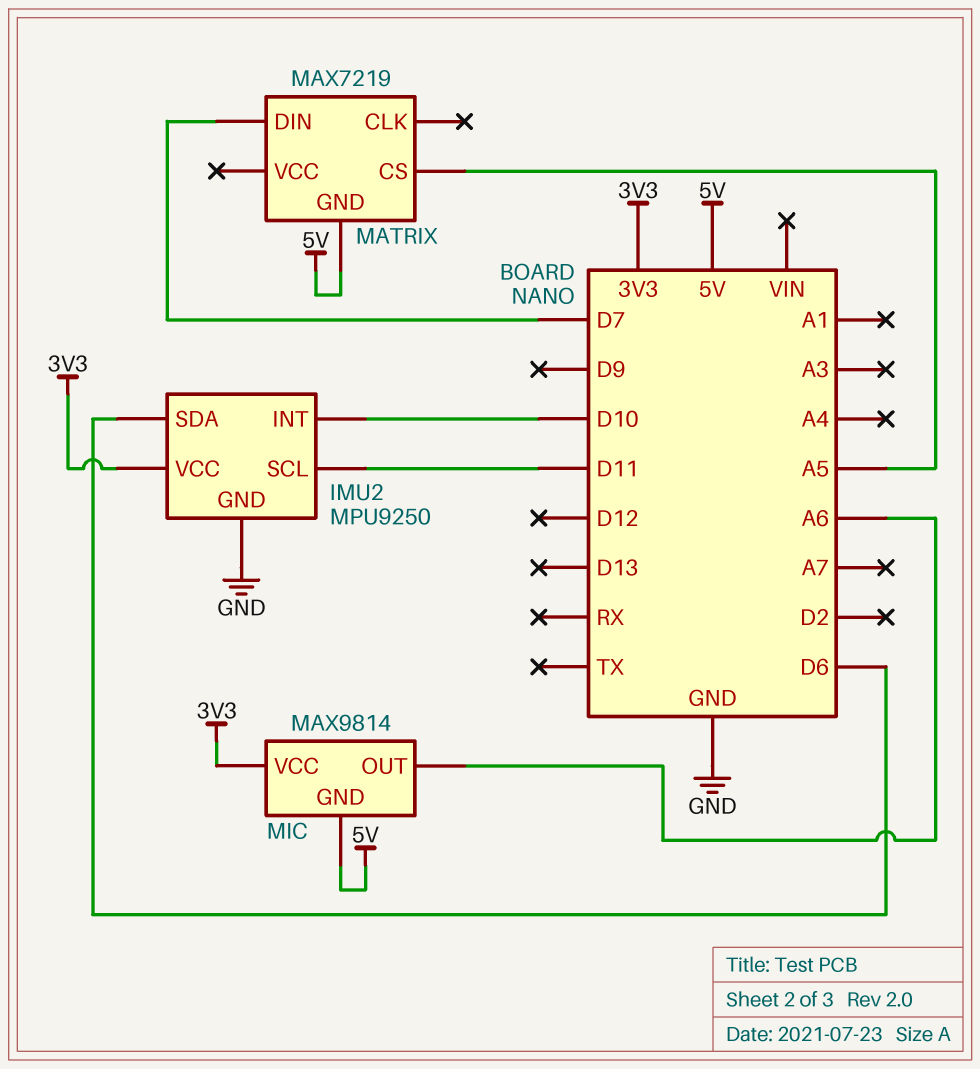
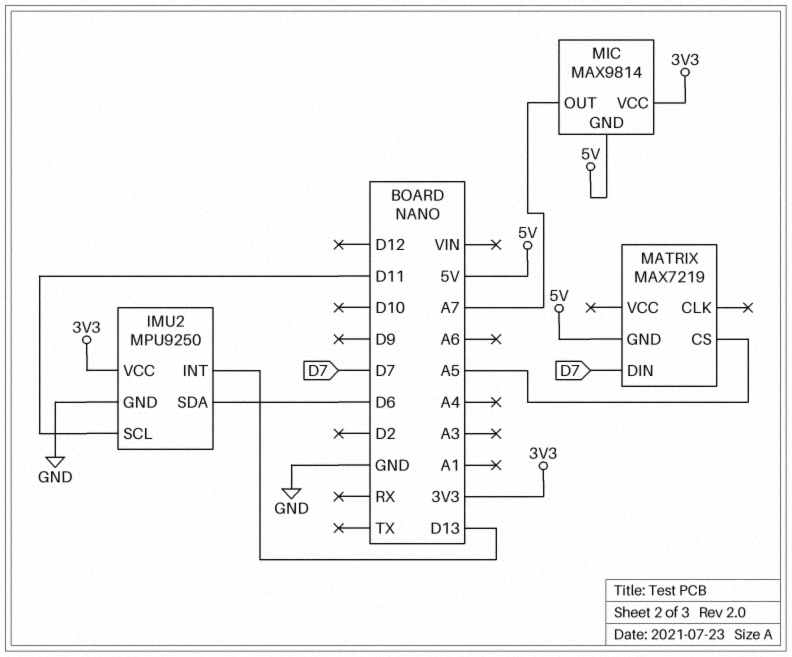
IMU2 pin INT: D10 -> D13
MIC pin OUT: A6 -> A7

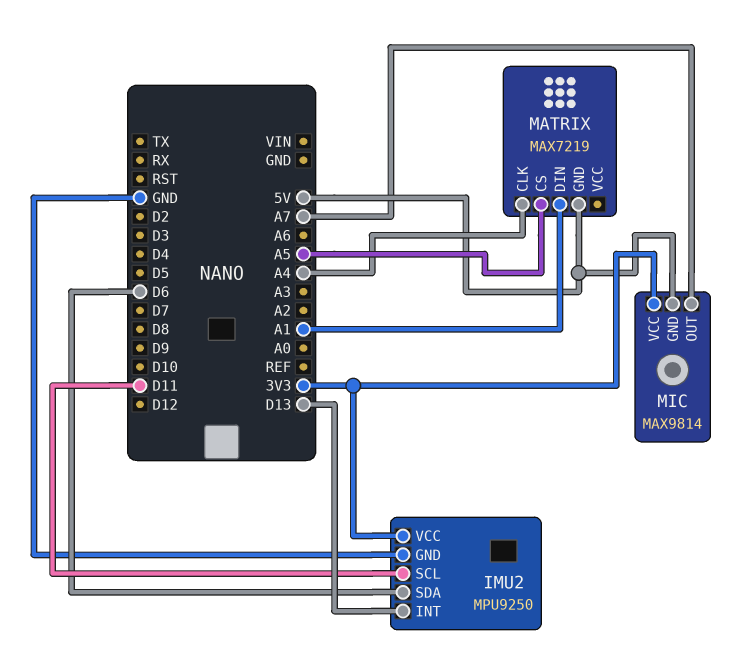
MATRIX pin CLK: none -> A4
MATRIX pin DIN: D7 -> A1

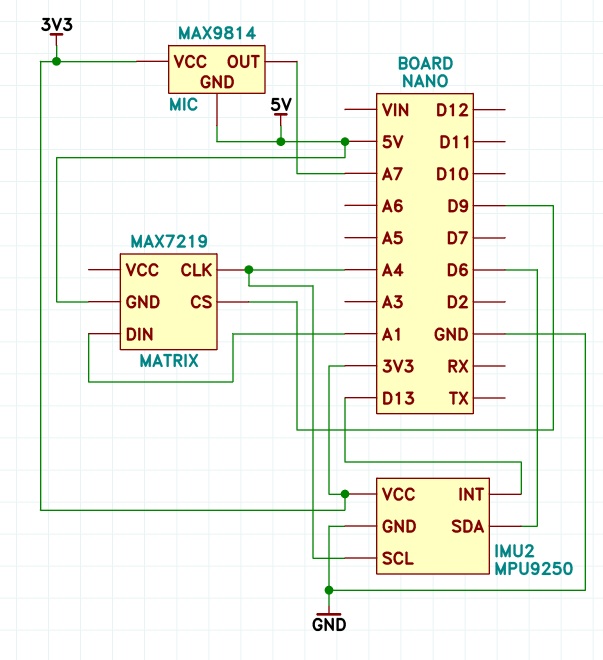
IMU2 pin SCL: D11 -> A4
MATRIX pin CS: A5 -> D9

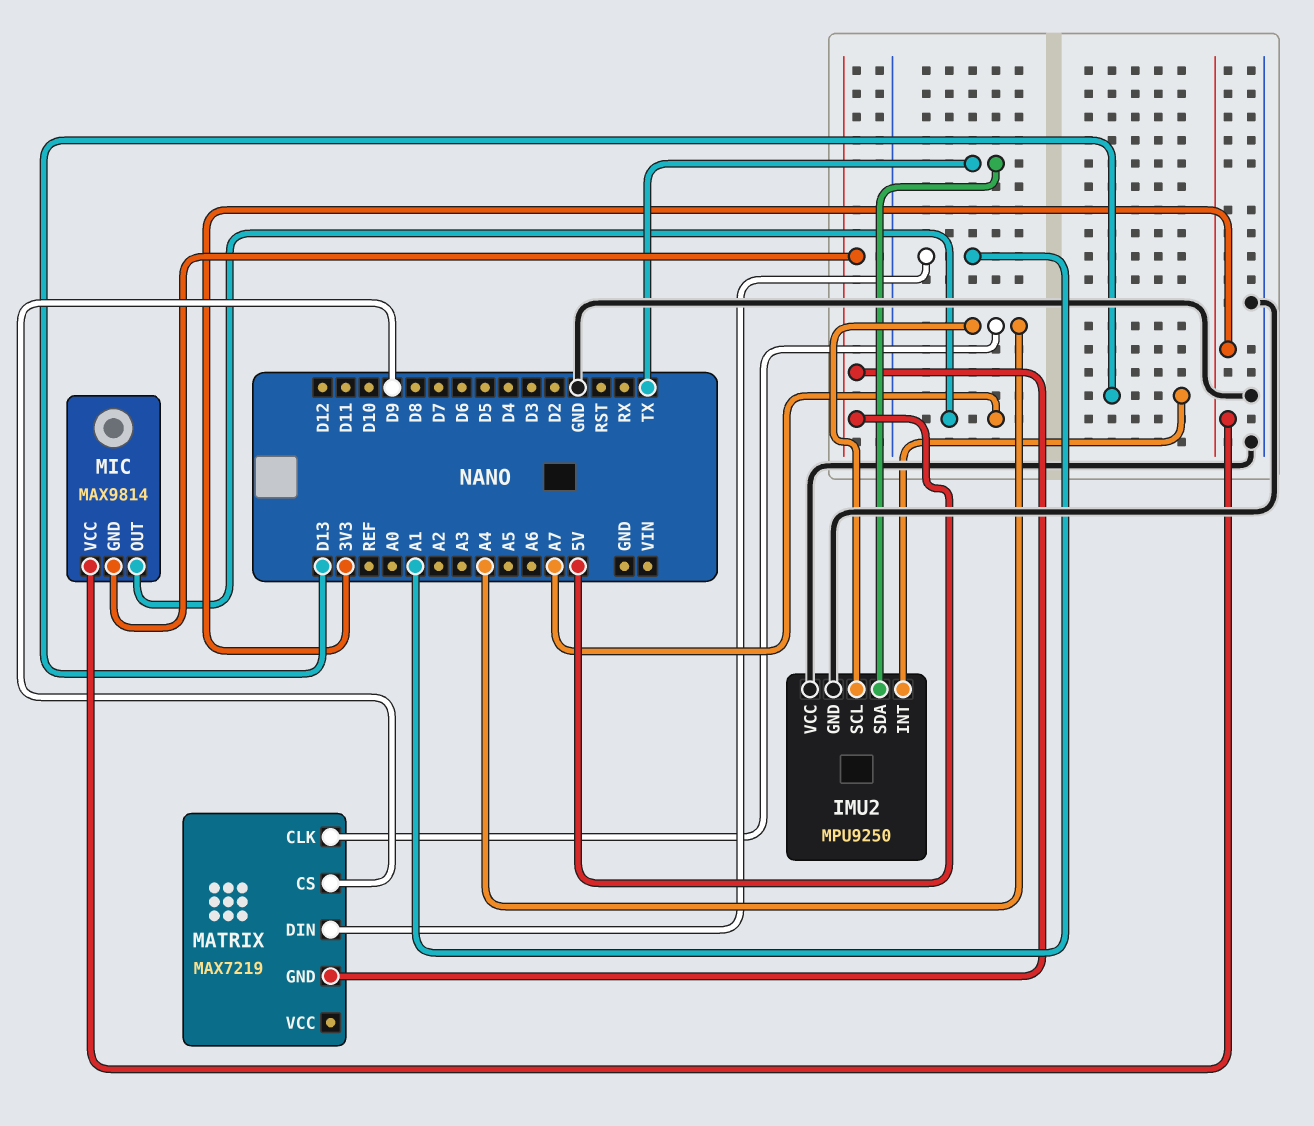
IMU2 pin SDA: D6 -> TX
IMU2 pin VCC: 3V3 -> GND

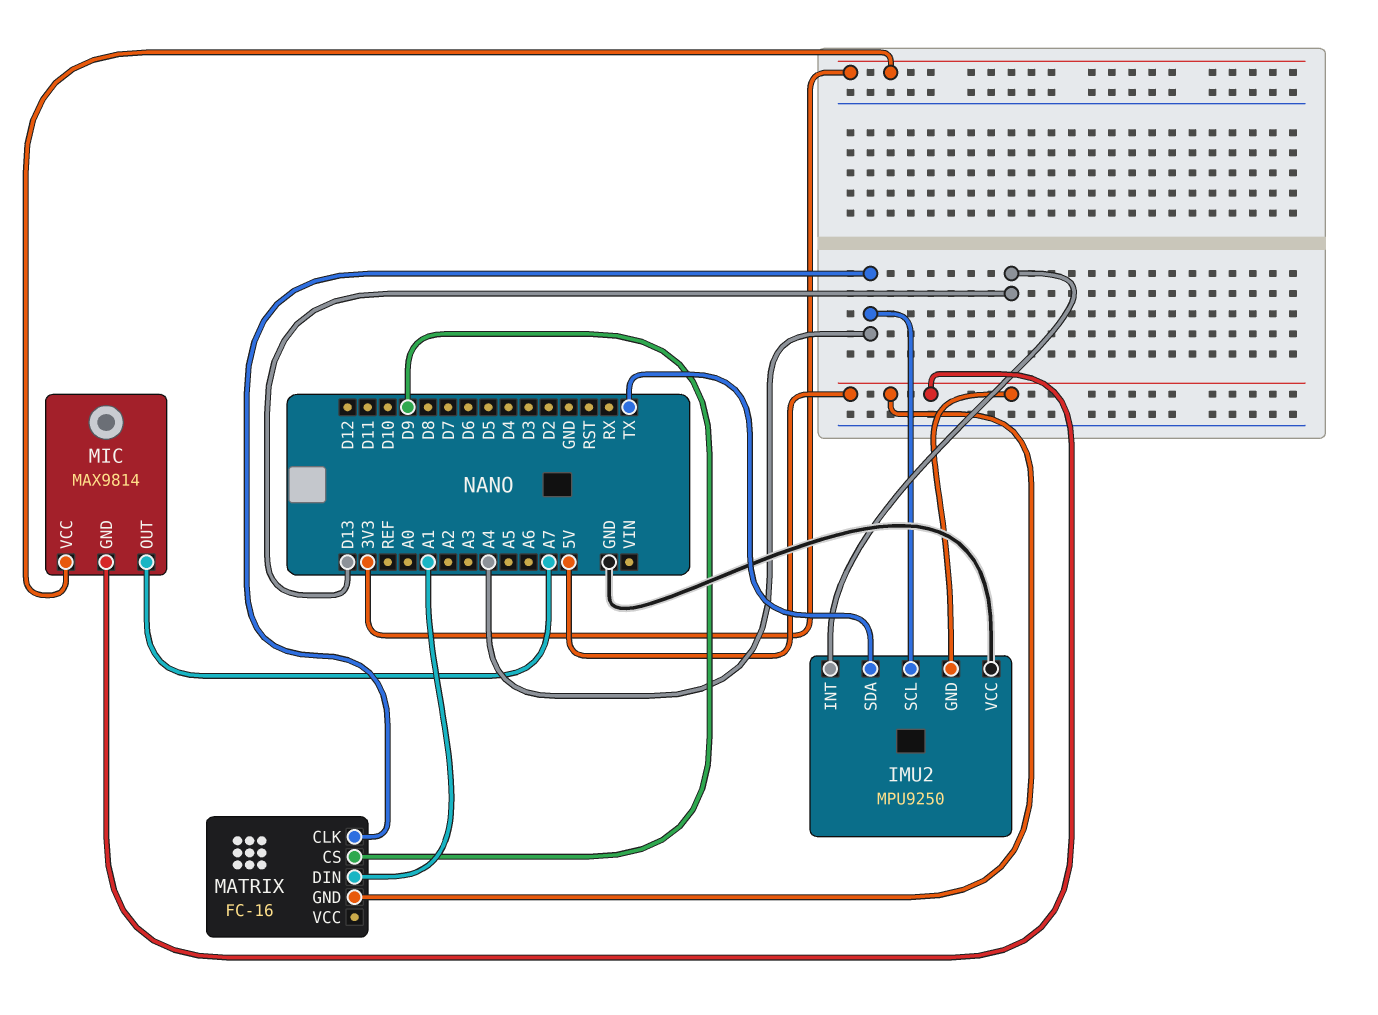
IMU2 pin GND: GND -> 5V
MATRIX: MAX7219 -> FC-16

